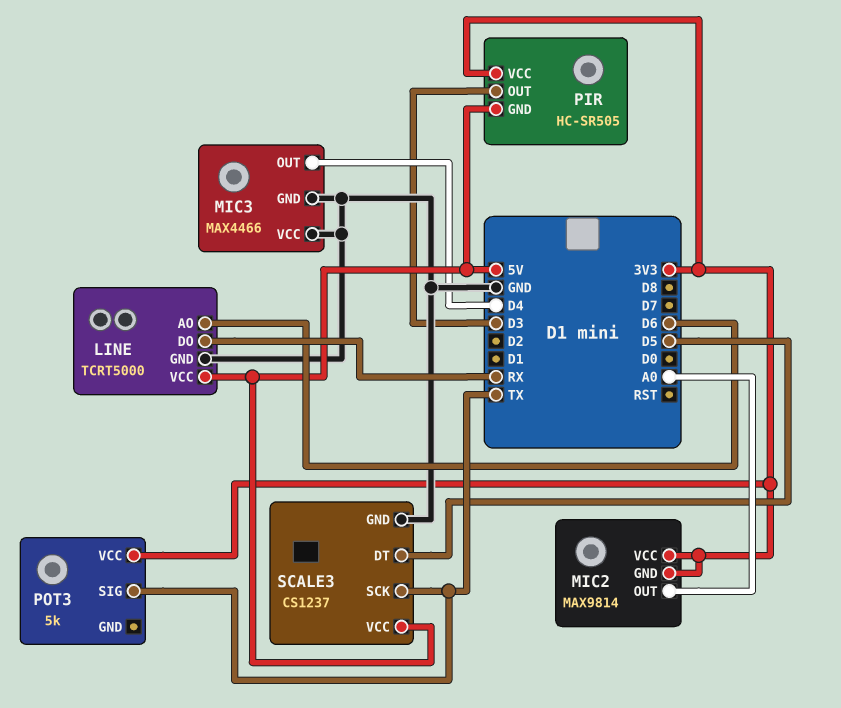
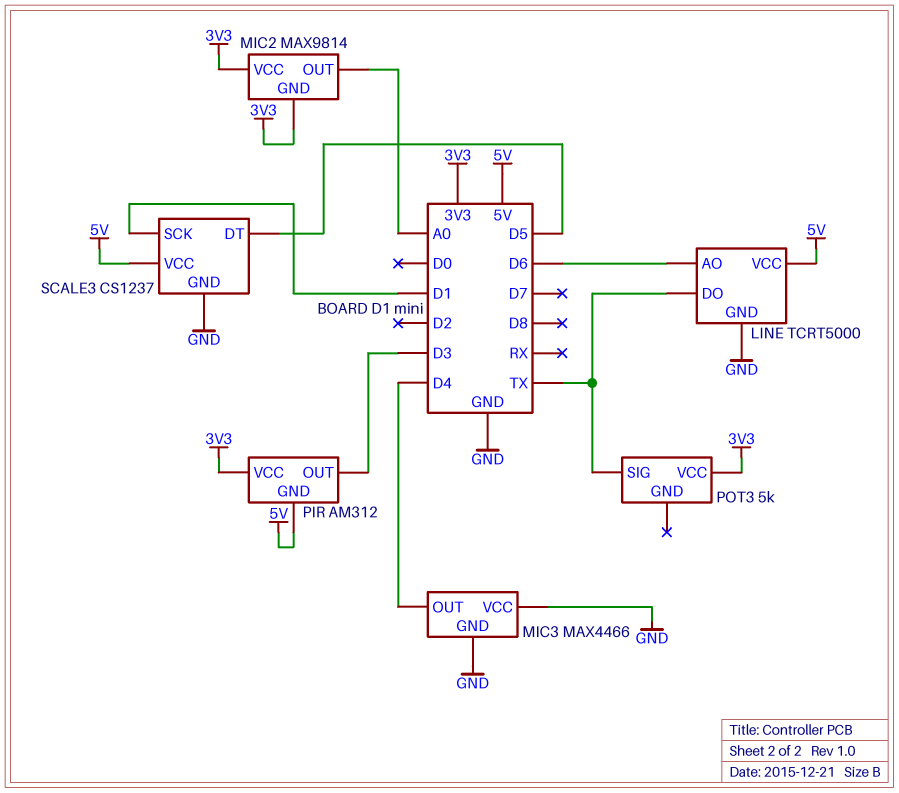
LINE pin DO: RX -> TX
PIR: HC-SR505 -> AM312
SCALE3 pin SCK: TX -> D1

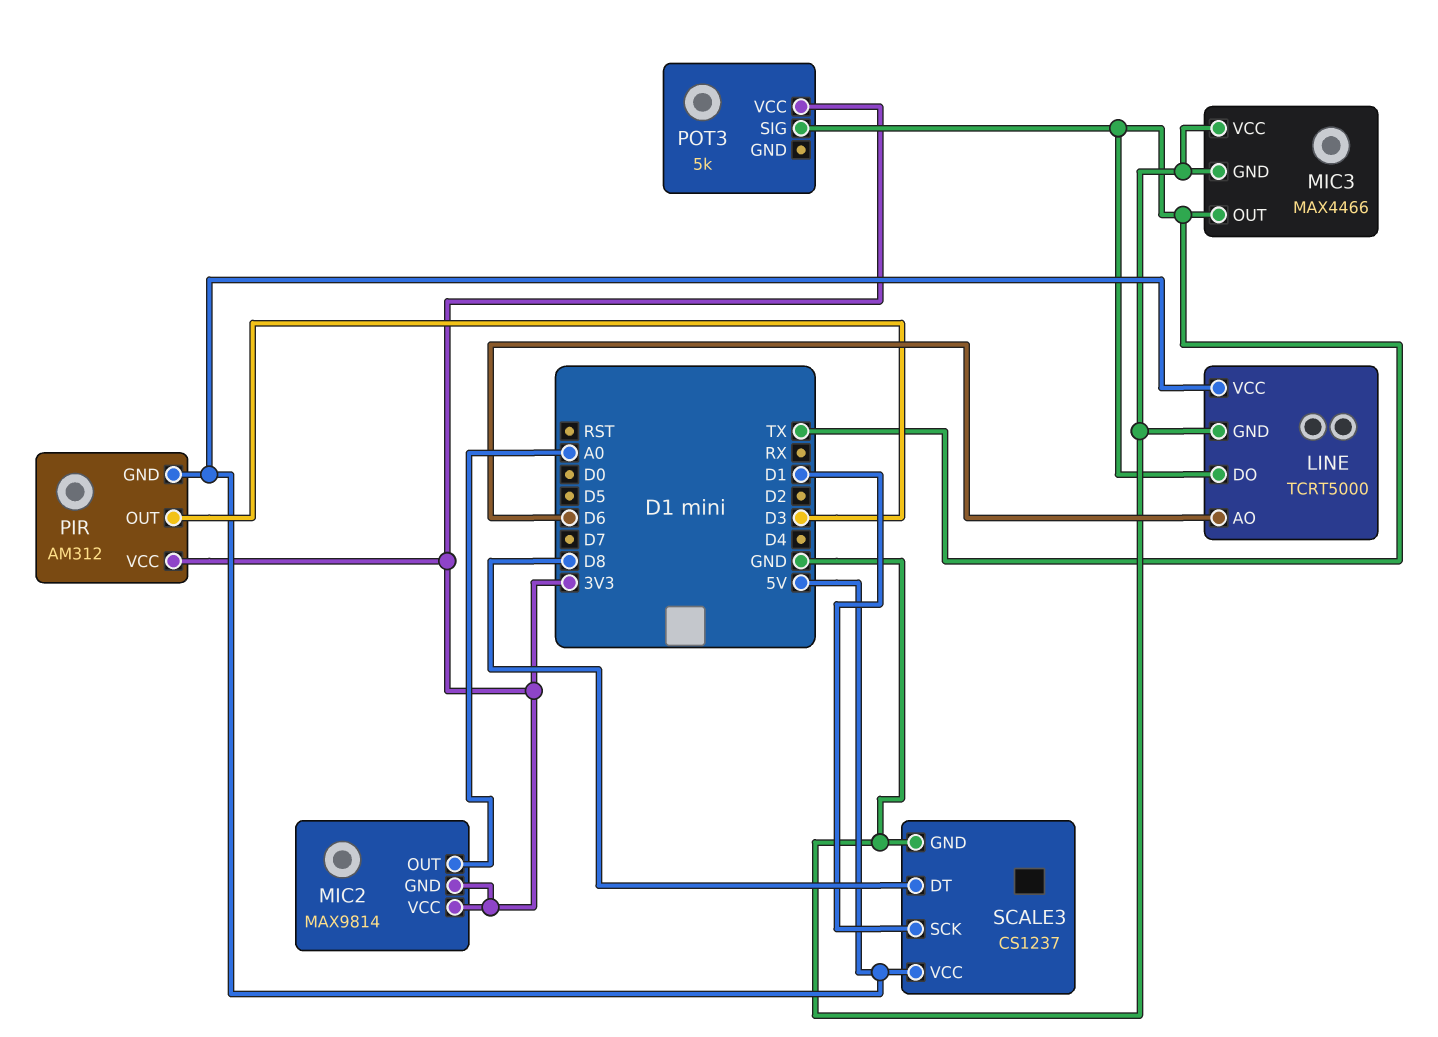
MIC3 pin OUT: D4 -> TX
SCALE3 pin DT: D5 -> D8

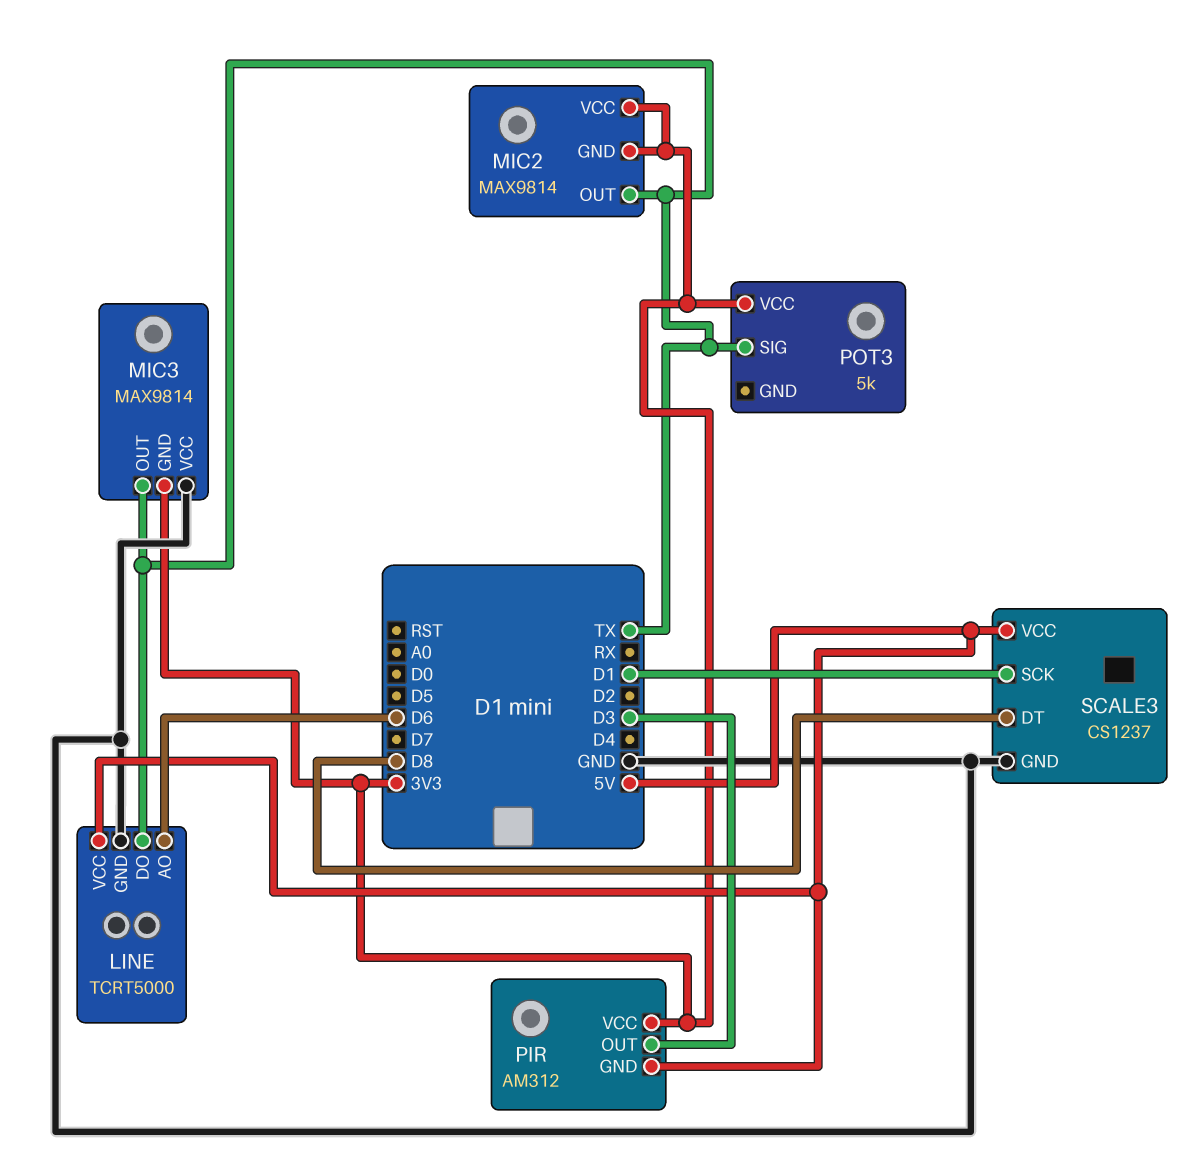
MIC2 pin OUT: A0 -> TX
MIC3: MAX4466 -> MAX9814
MIC3 pin GND: GND -> 3V3

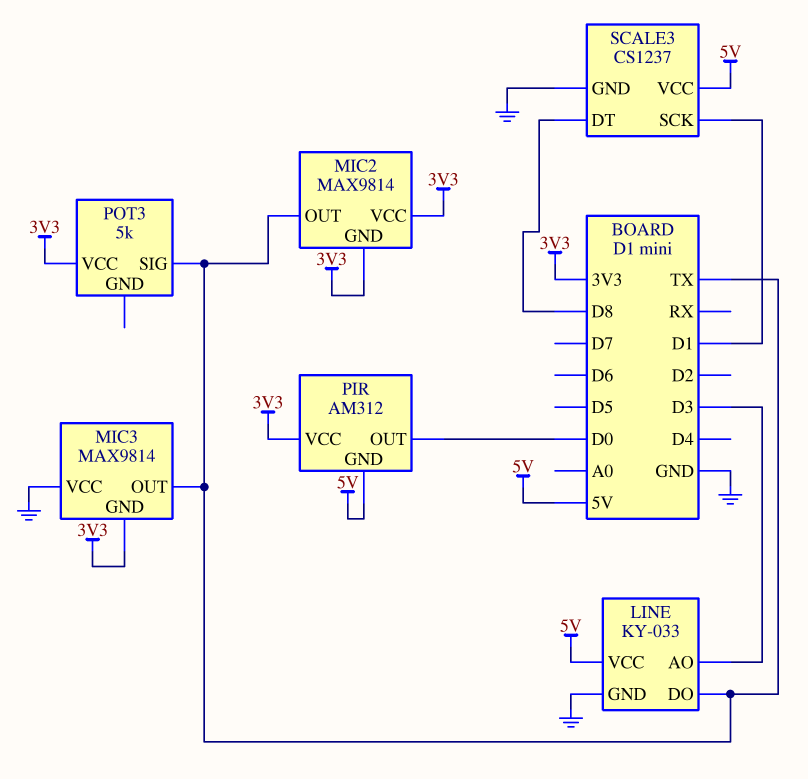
LINE: TCRT5000 -> KY-033
LINE pin AO: D6 -> D3
PIR pin OUT: D3 -> D0

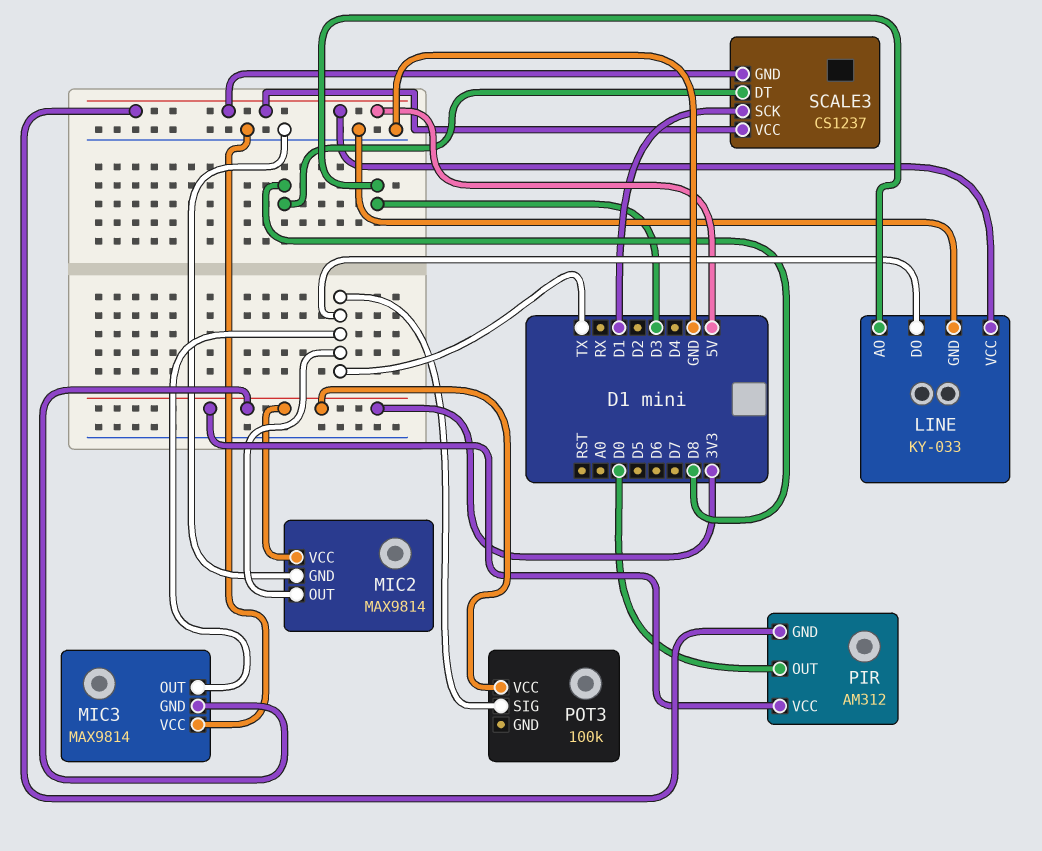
MIC2 pin GND: 3V3 -> GND
POT3: 5k -> 100k
SCALE3 pin GND: GND -> 5V

